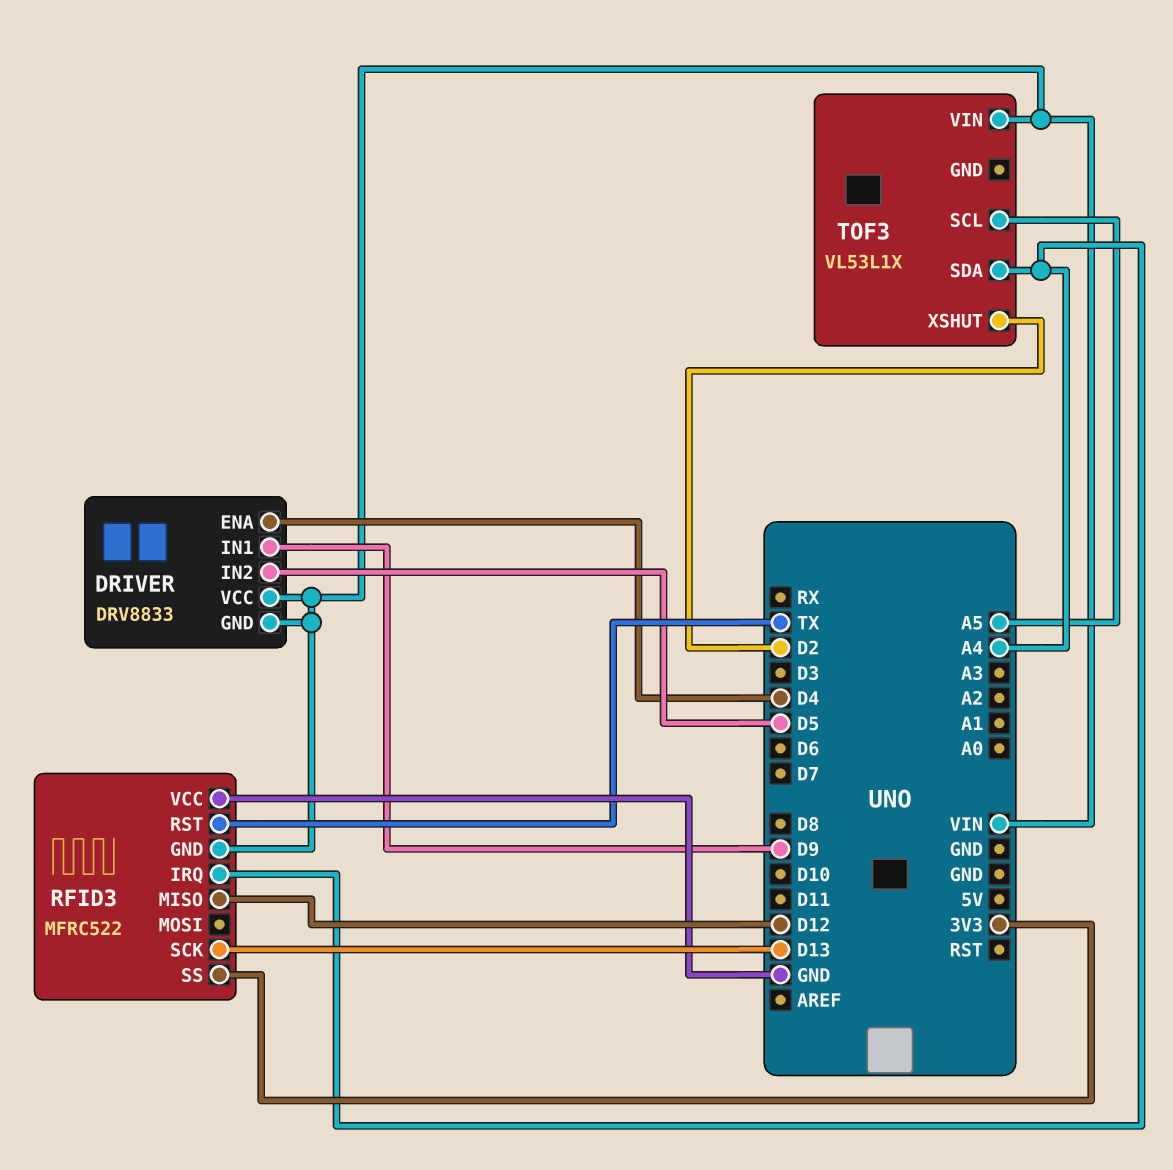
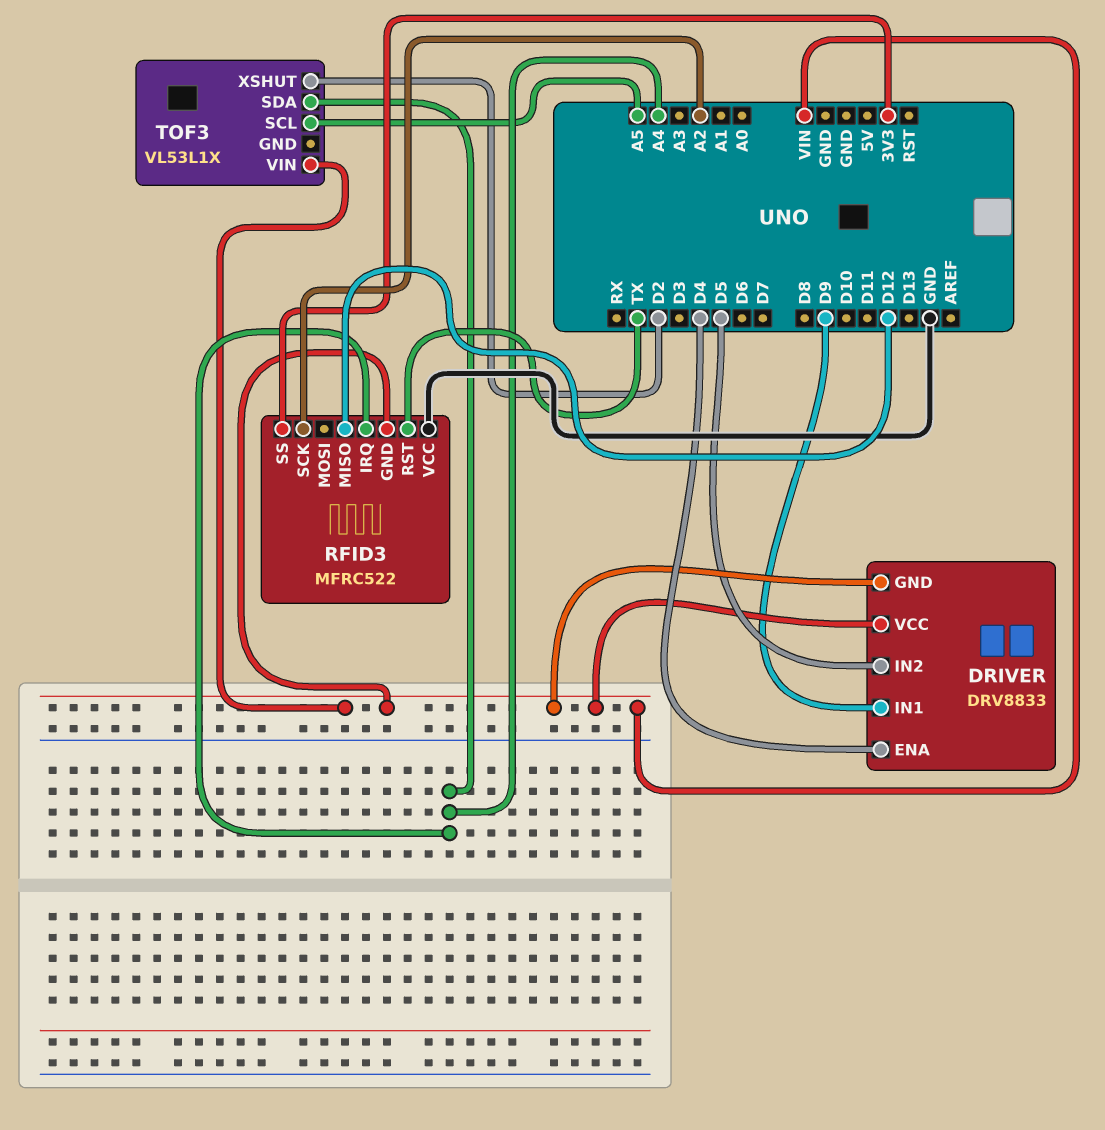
RFID3 pin SCK: D13 -> A2

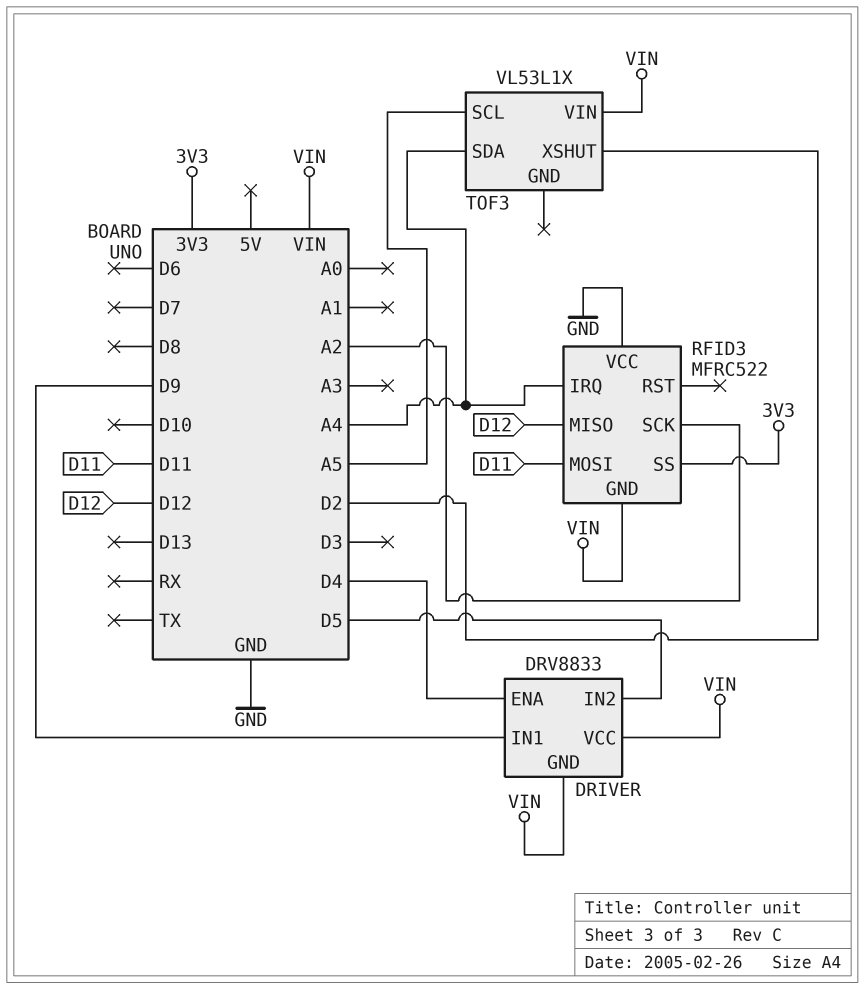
RFID3 pin MOSI: none -> D11
RFID3 pin RST: TX -> none

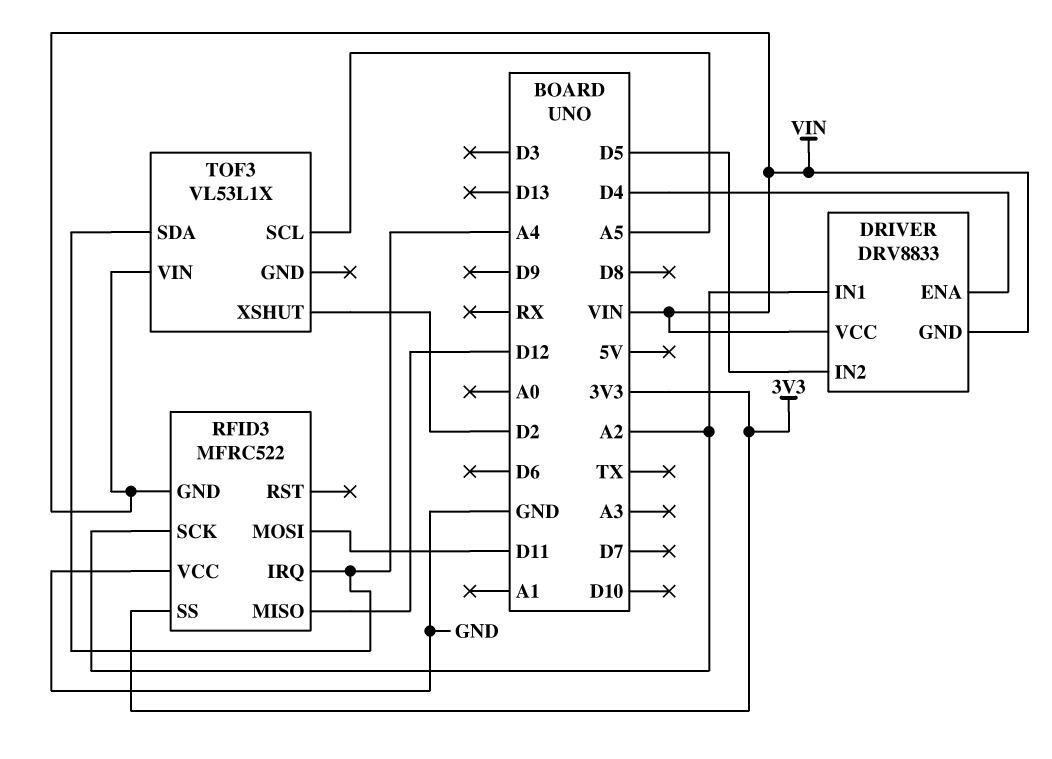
DRIVER pin IN1: D9 -> A2

